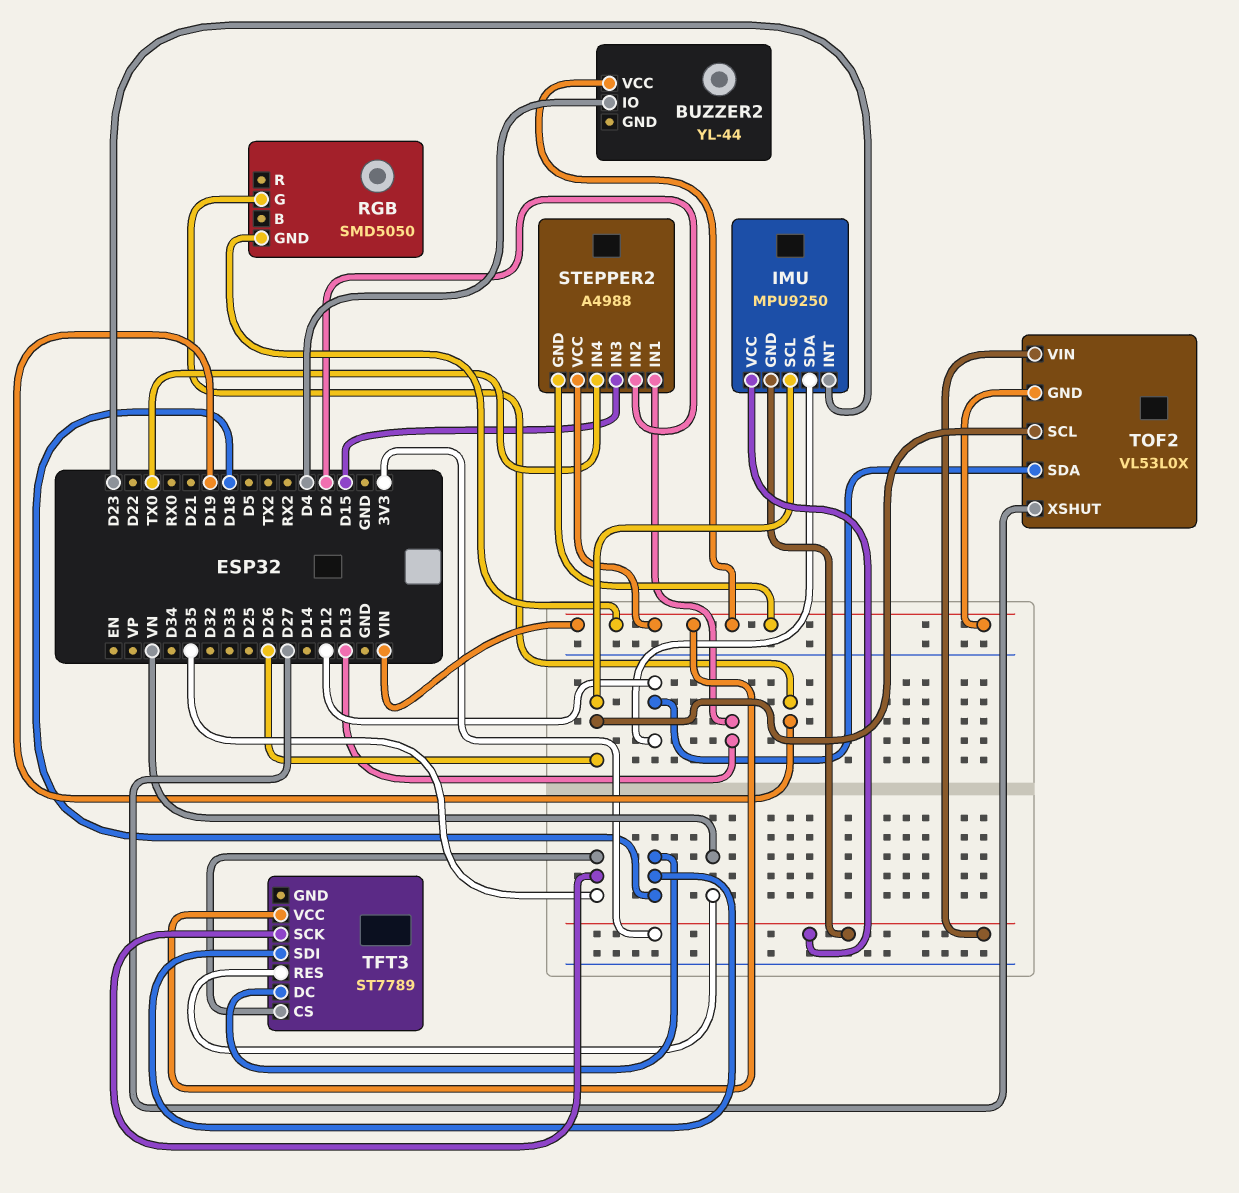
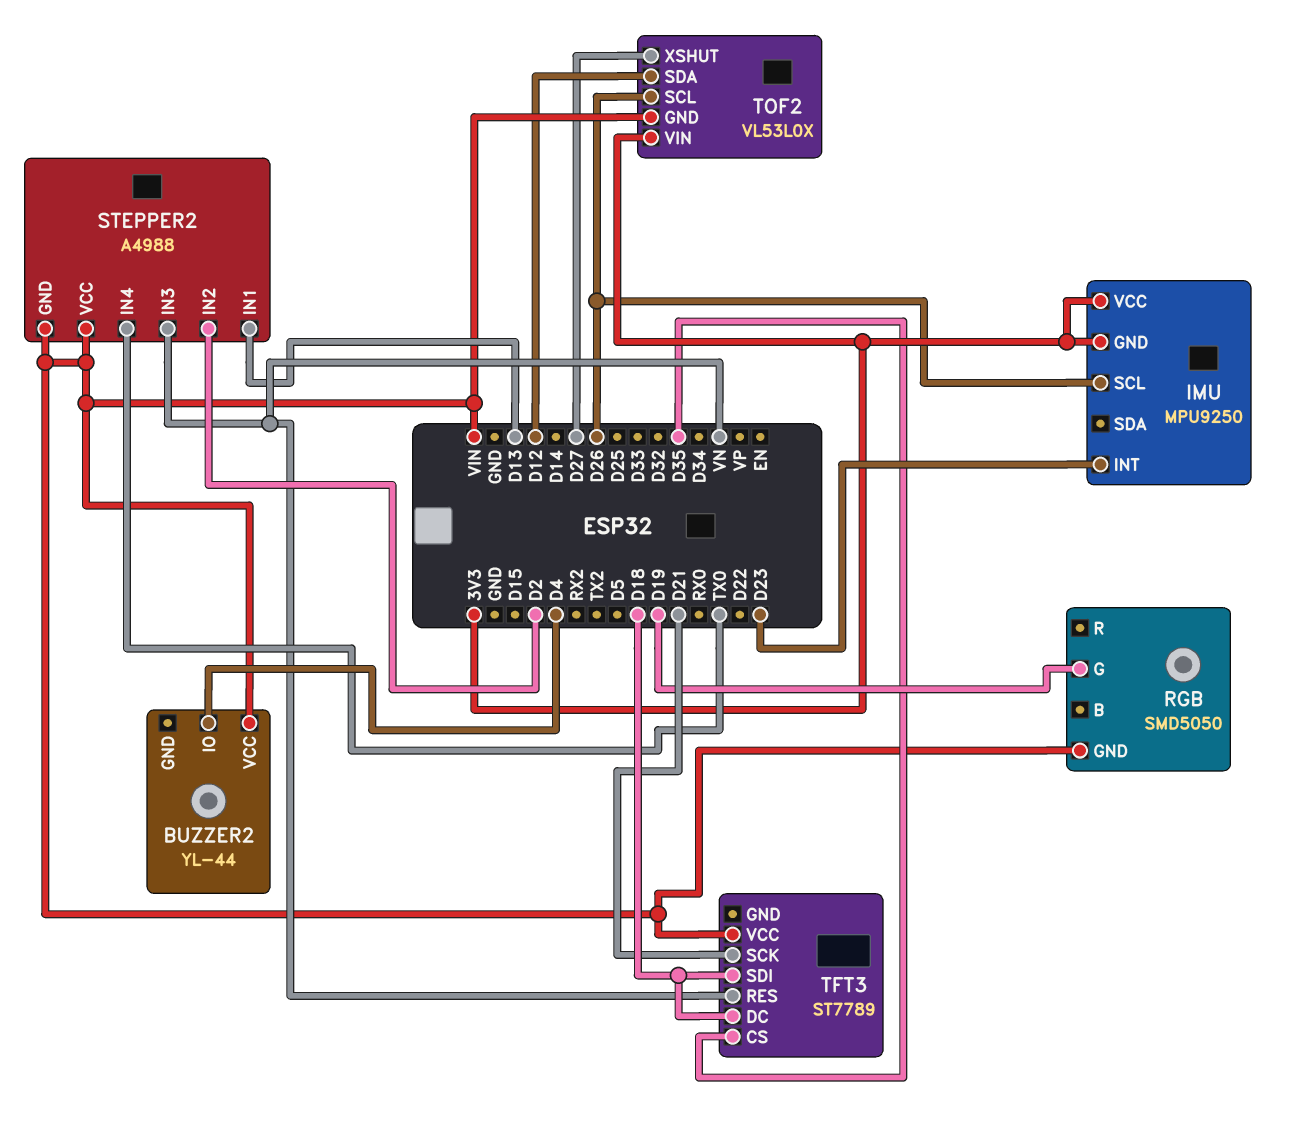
IMU pin SDA: D12 -> none
STEPPER2 pin IN3: D15 -> VN
TFT3 pin SCK: D35 -> D21

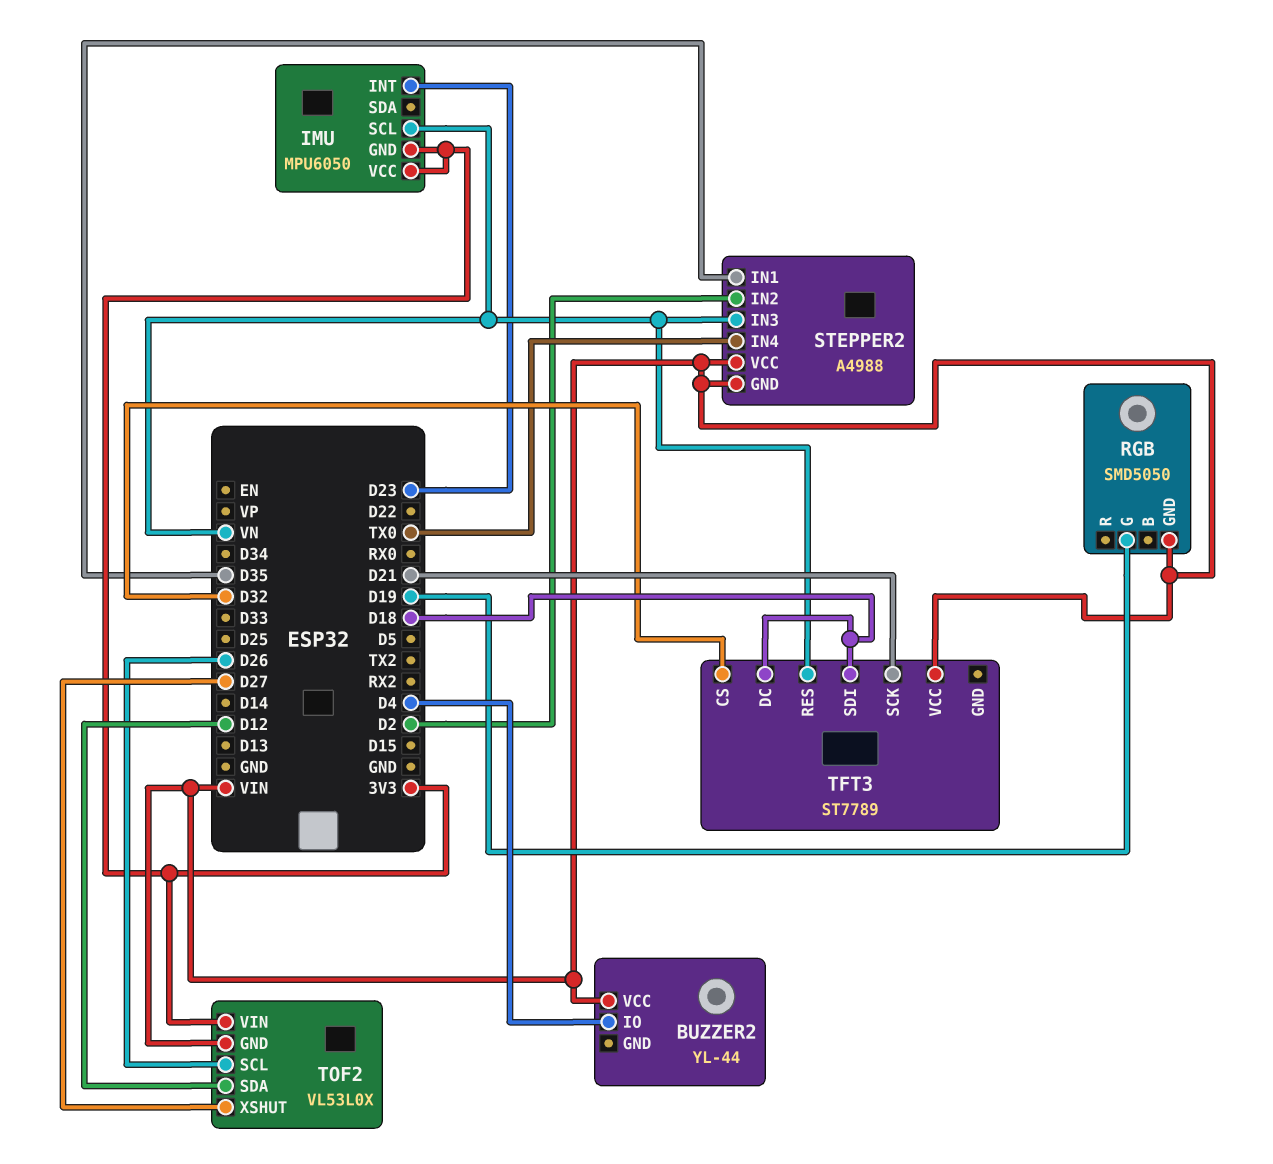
IMU: MPU9250 -> MPU6050
IMU pin SCL: D26 -> VN
STEPPER2 pin IN1: D13 -> D35
TFT3 pin CS: D35 -> D32

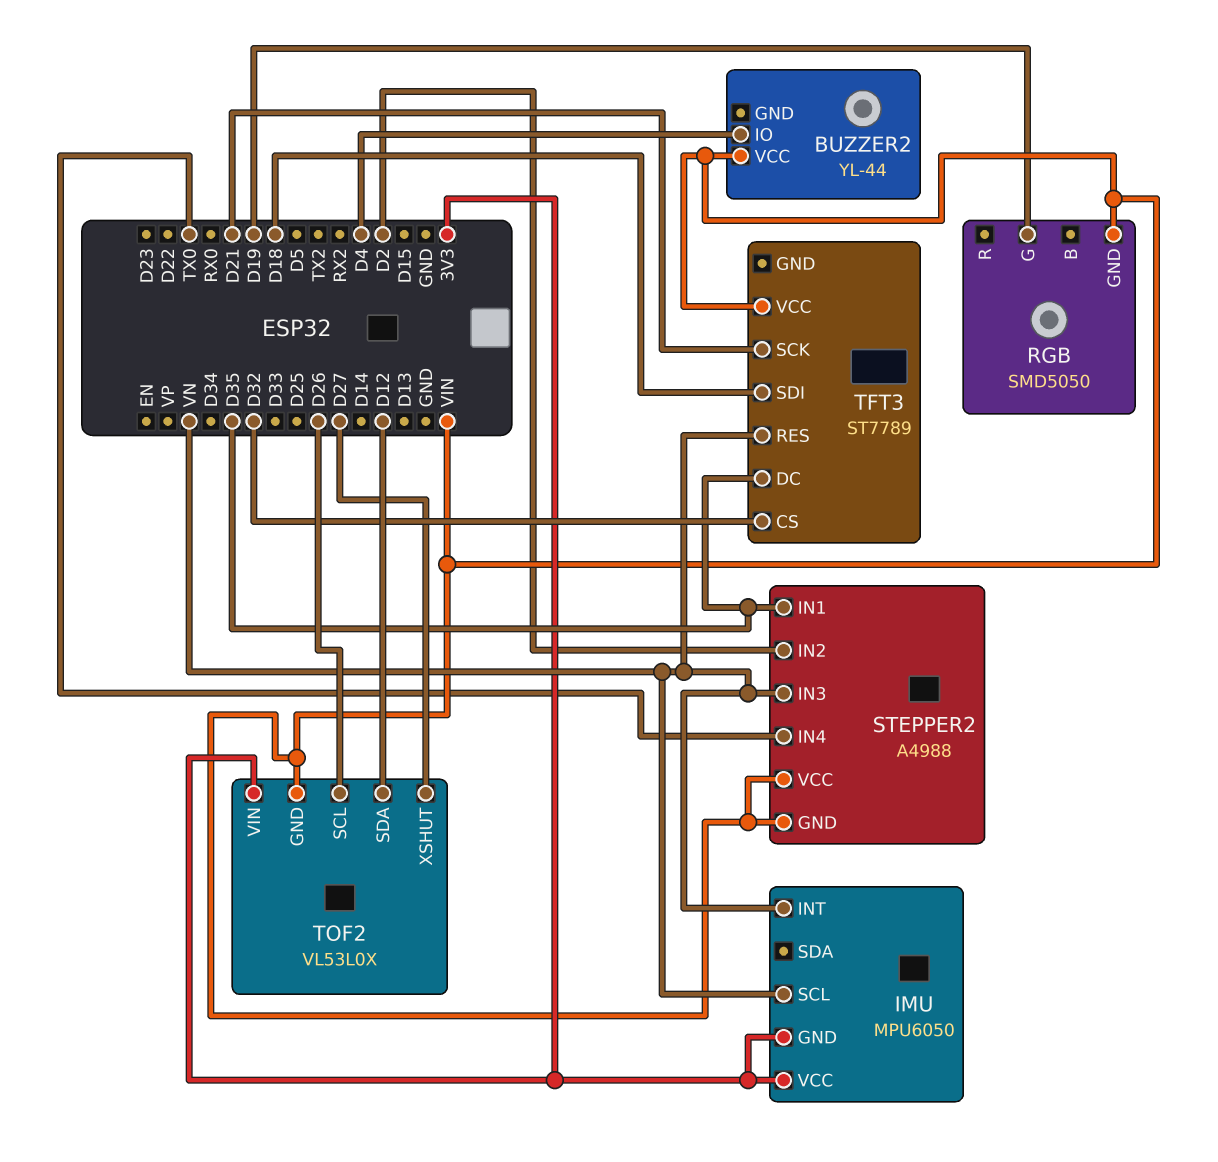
IMU pin INT: D23 -> VN
TFT3 pin DC: D18 -> D35

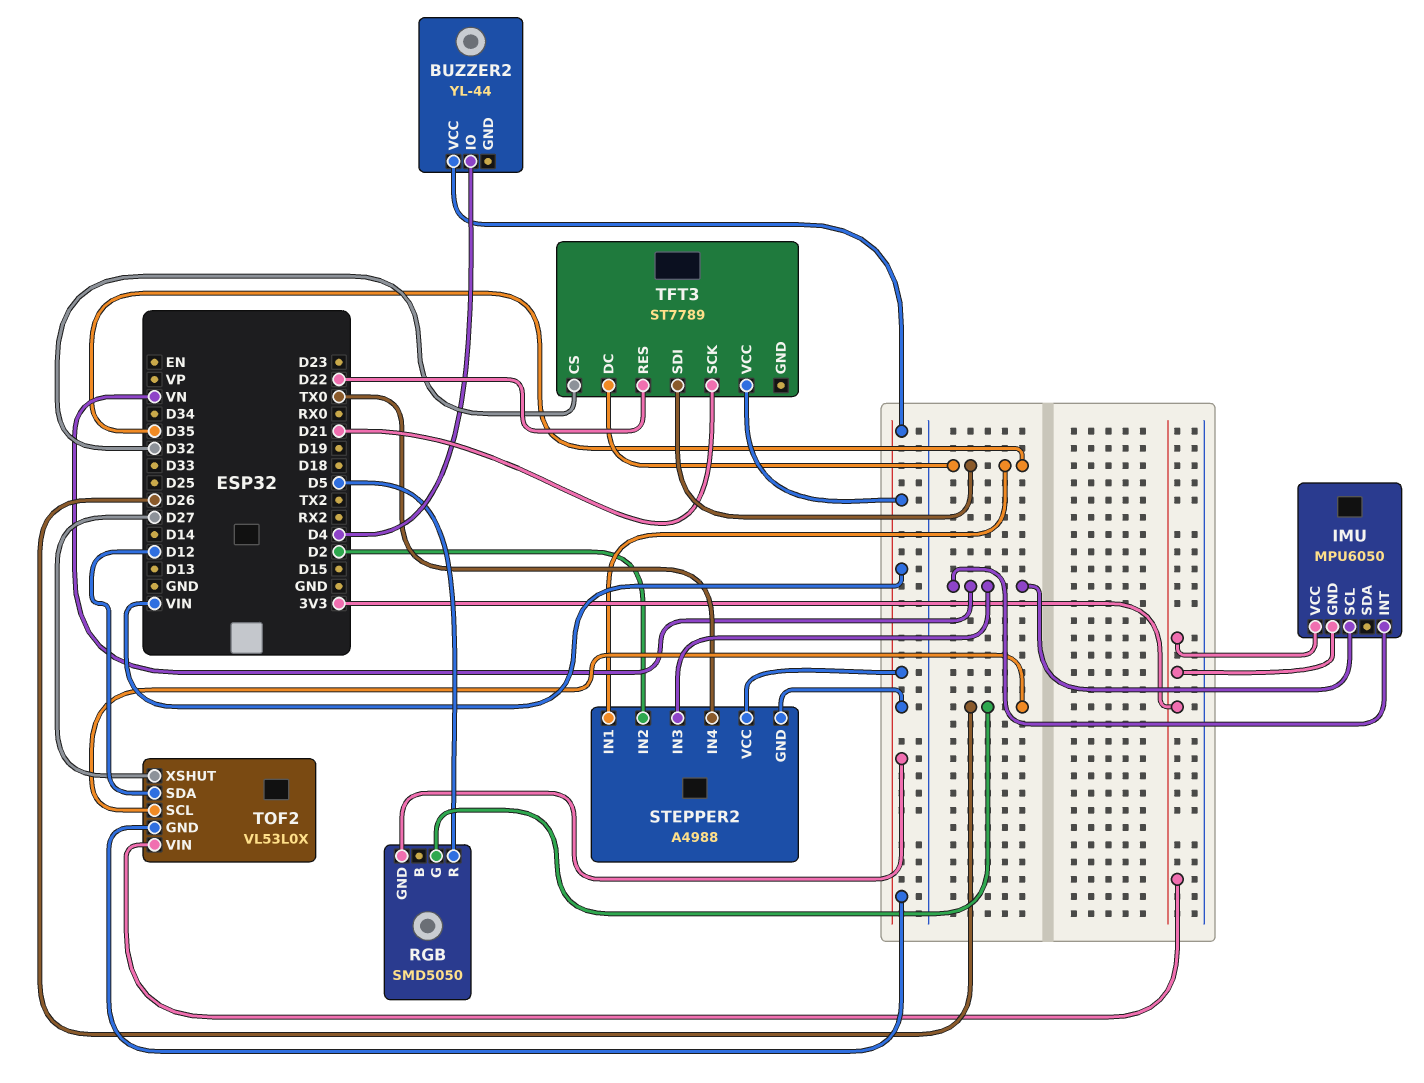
RGB pin G: D19 -> D26
RGB pin R: none -> D5
TFT3 pin RES: VN -> D22
TFT3 pin SDI: D18 -> D35

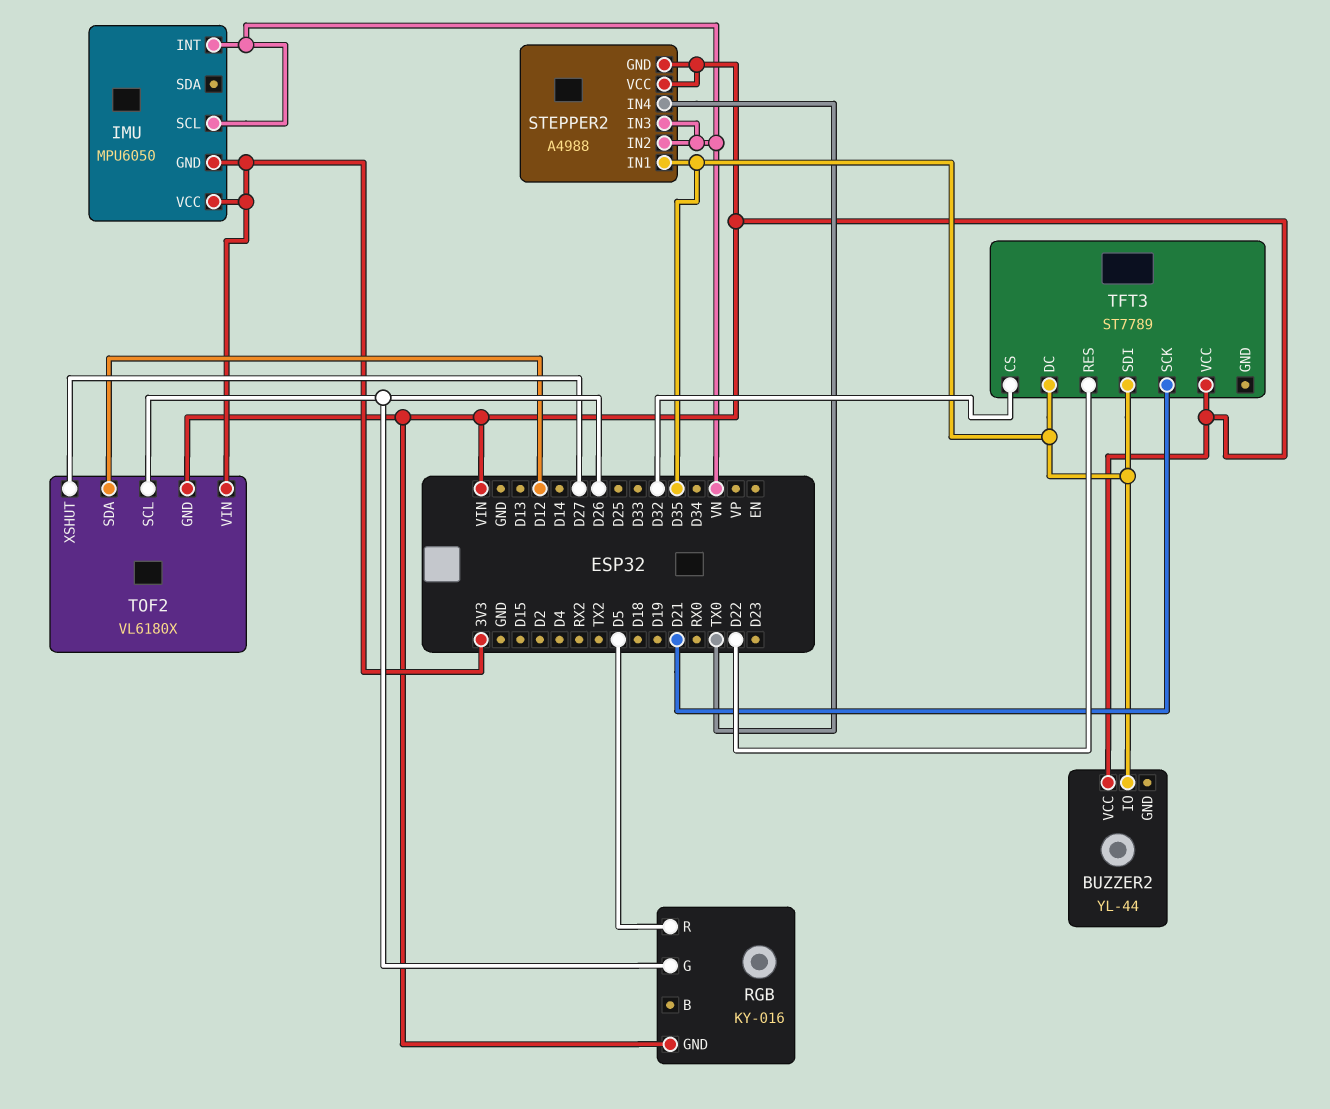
BUZZER2 pin IO: D4 -> D35
RGB: SMD5050 -> KY-016
STEPPER2 pin IN2: D2 -> VN
TOF2: VL53L0X -> VL6180X

